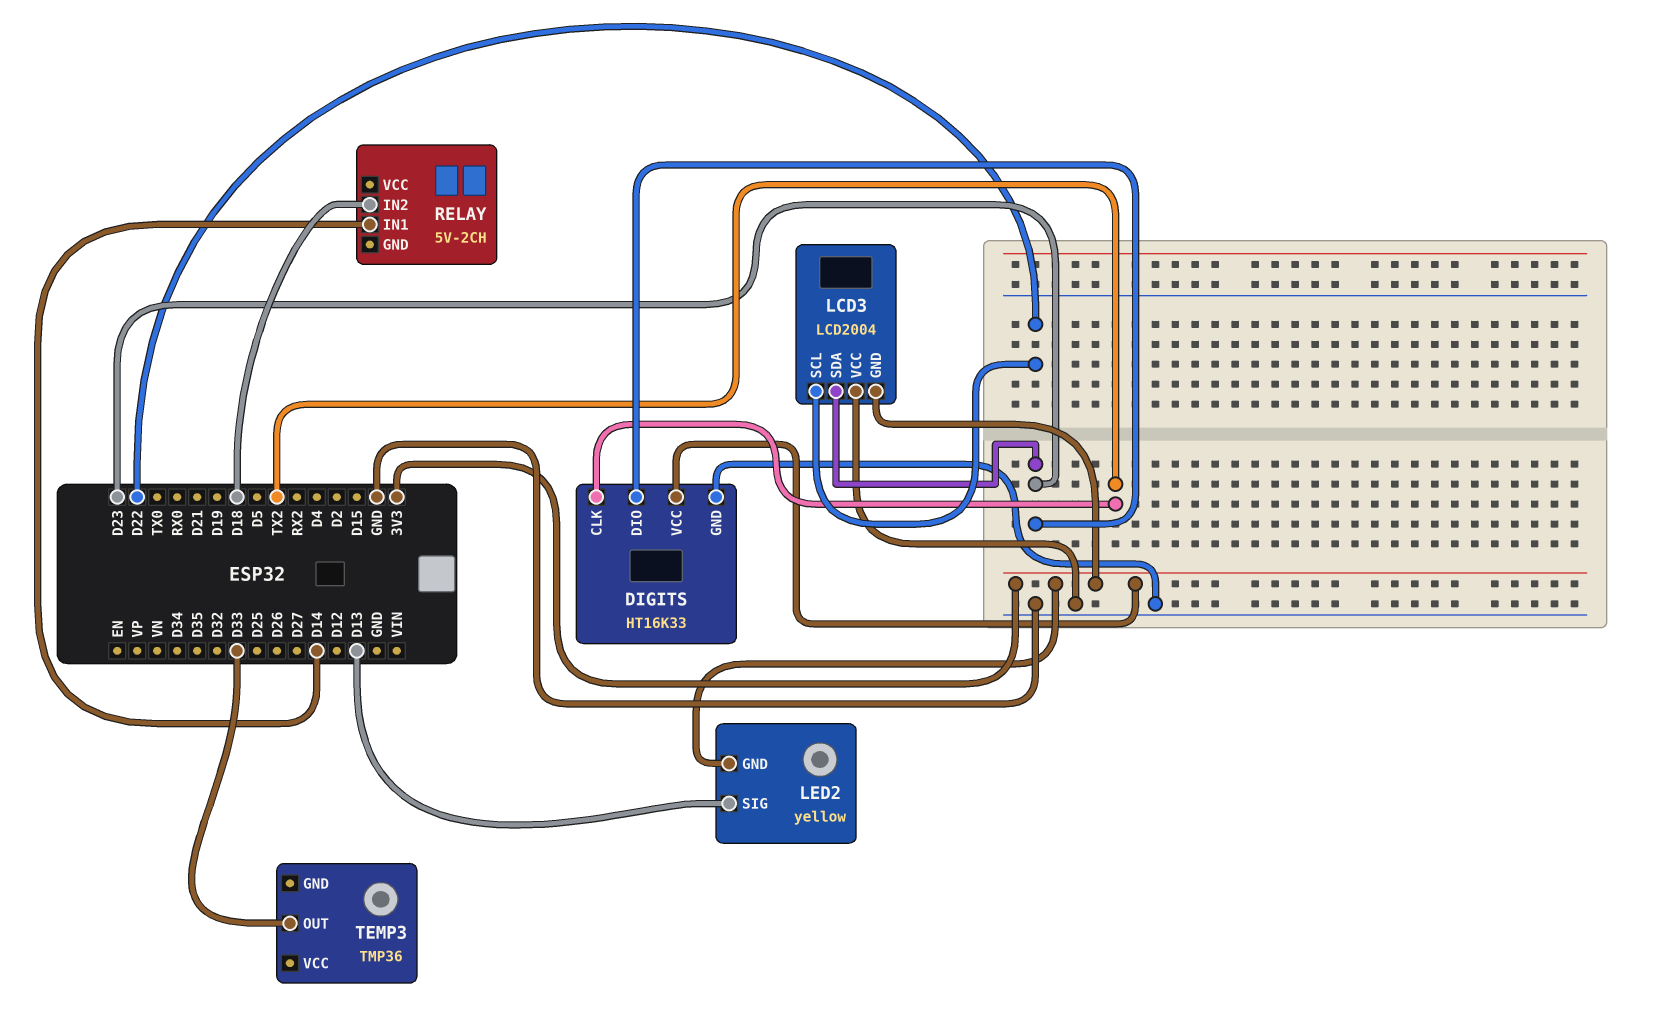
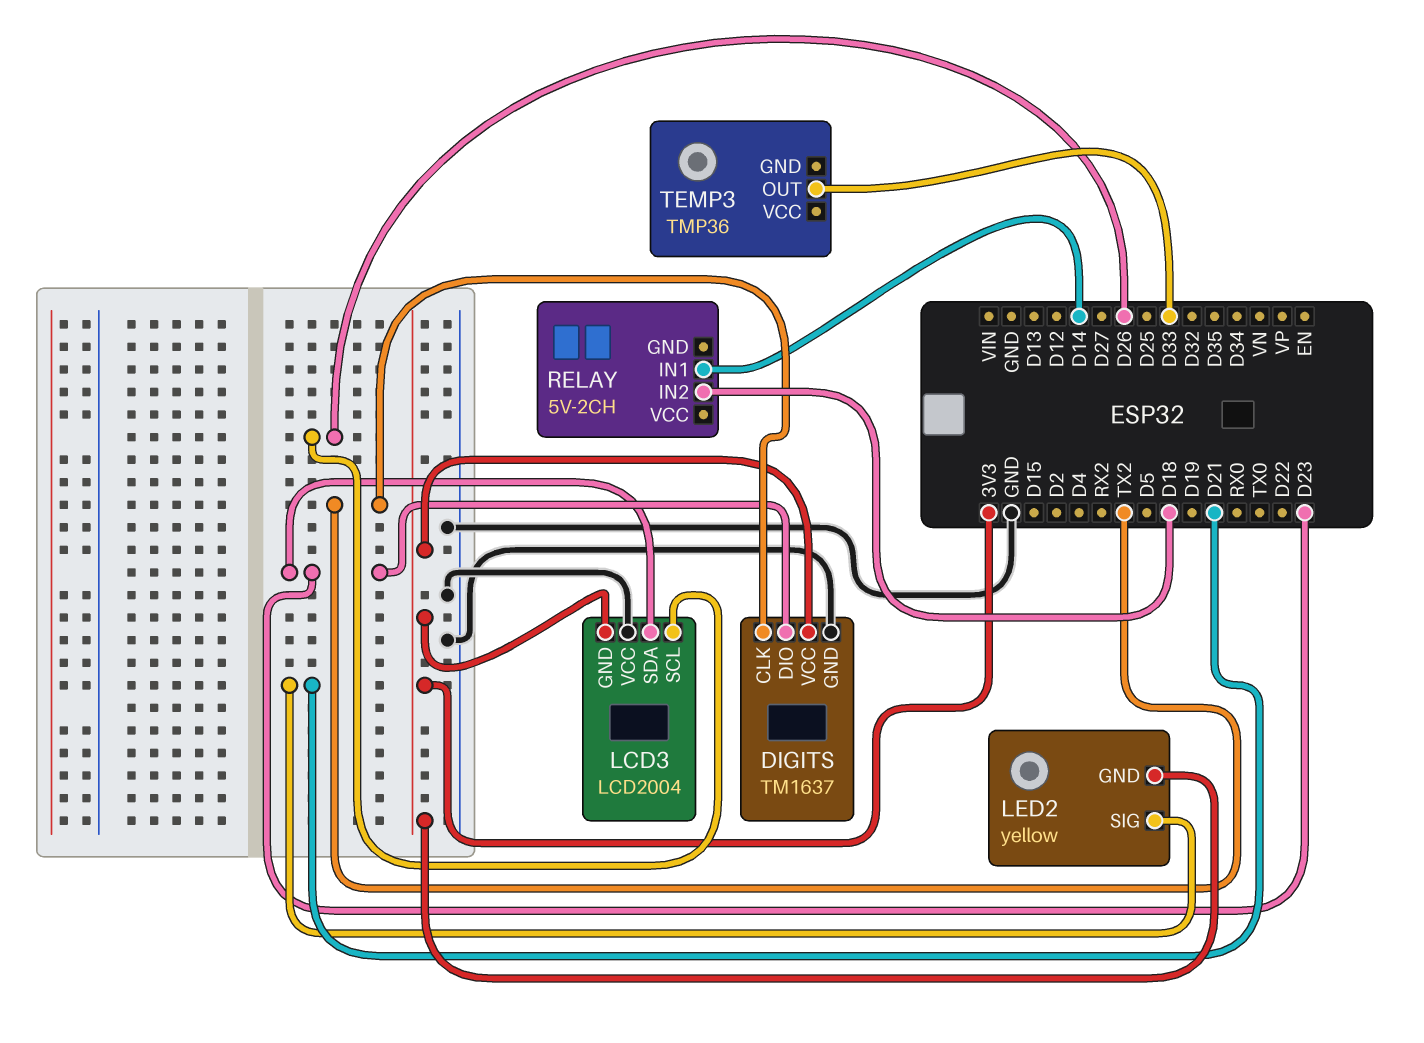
DIGITS: HT16K33 -> TM1637
LCD3 pin SCL: D22 -> D26
LED2 pin SIG: D13 -> D21

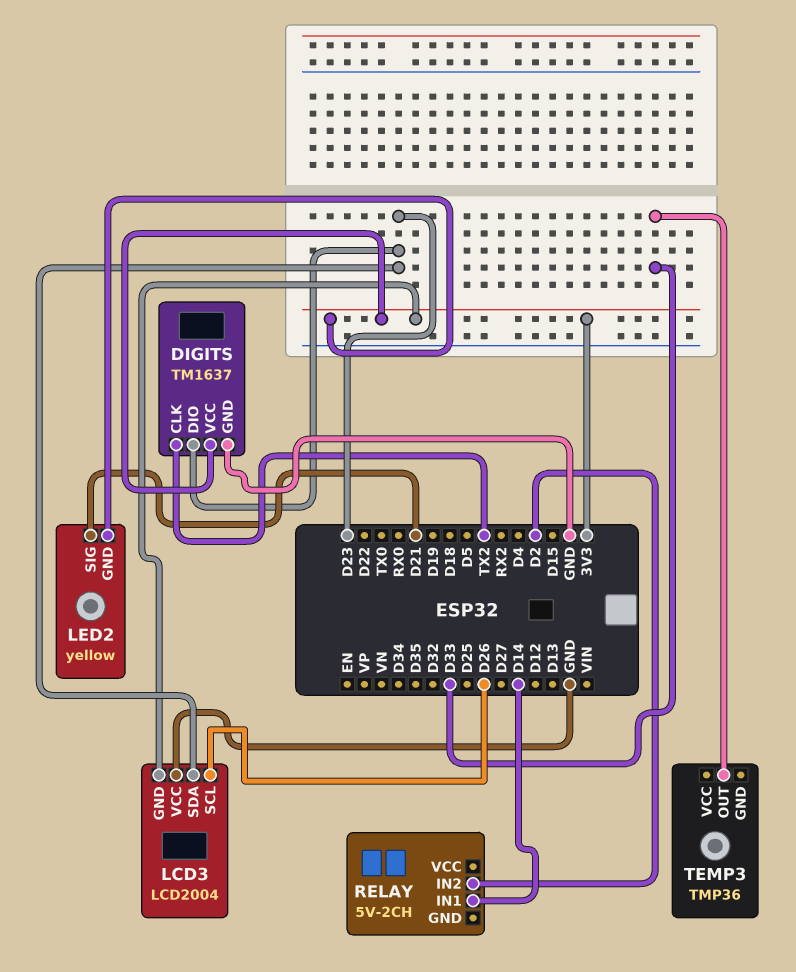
RELAY pin IN2: D18 -> D2

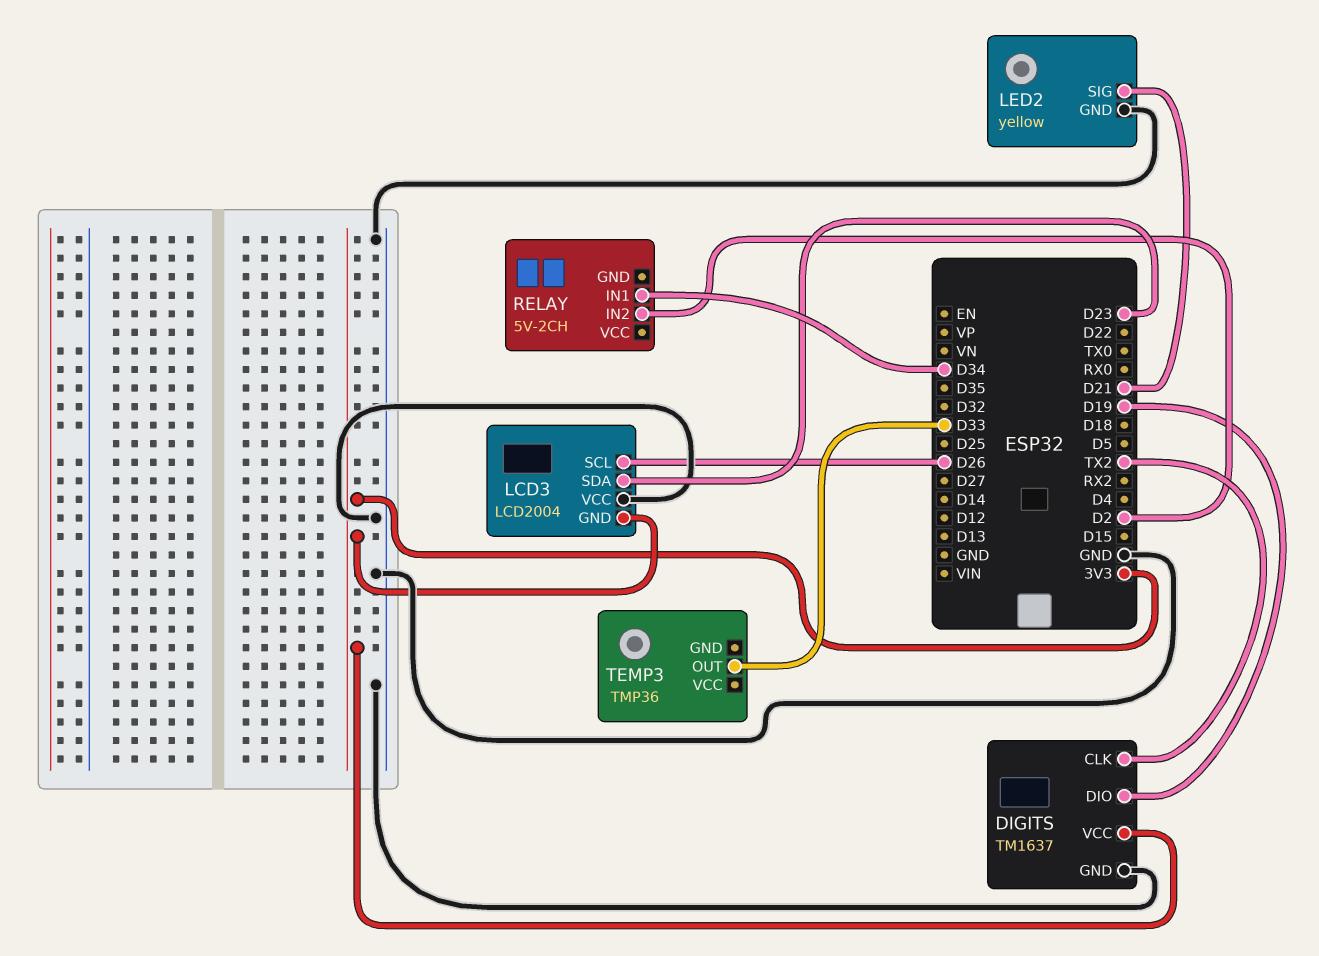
DIGITS pin DIO: D23 -> D19
LED2 pin GND: 3V3 -> GND
RELAY pin IN1: D14 -> D34

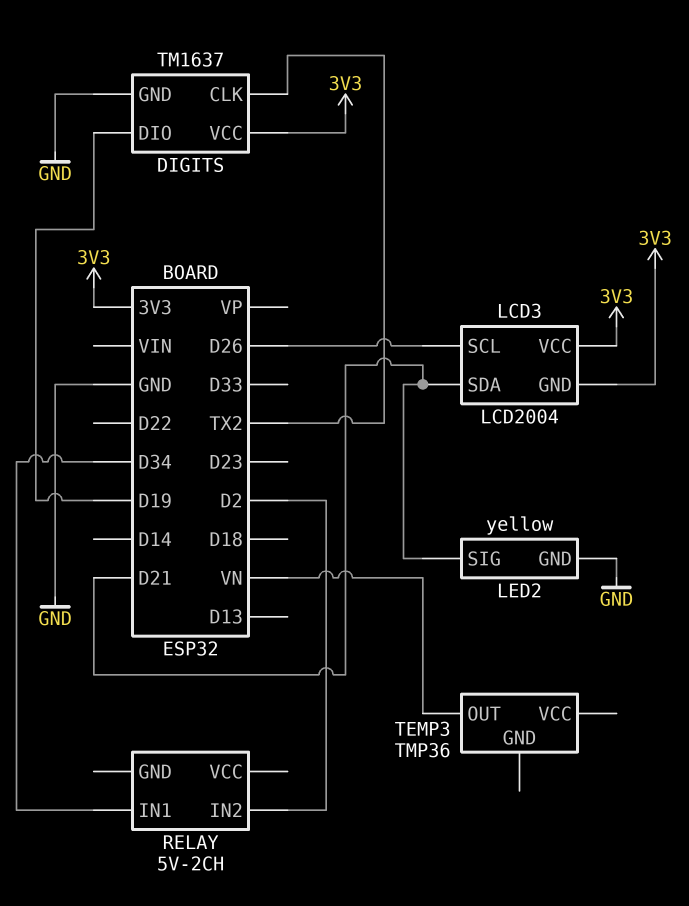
LCD3 pin SDA: D23 -> D21
LCD3 pin VCC: GND -> 3V3
TEMP3 pin OUT: D33 -> VN

